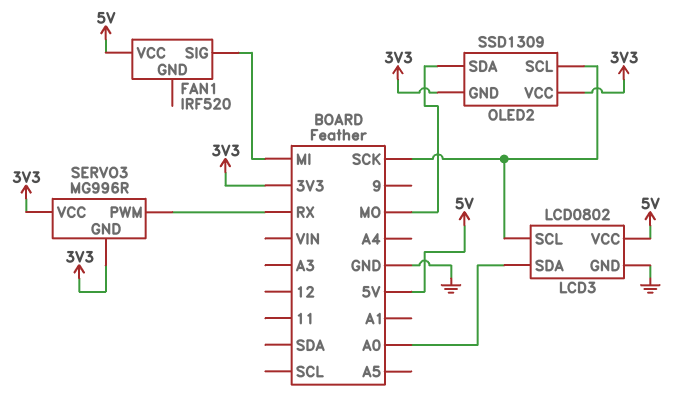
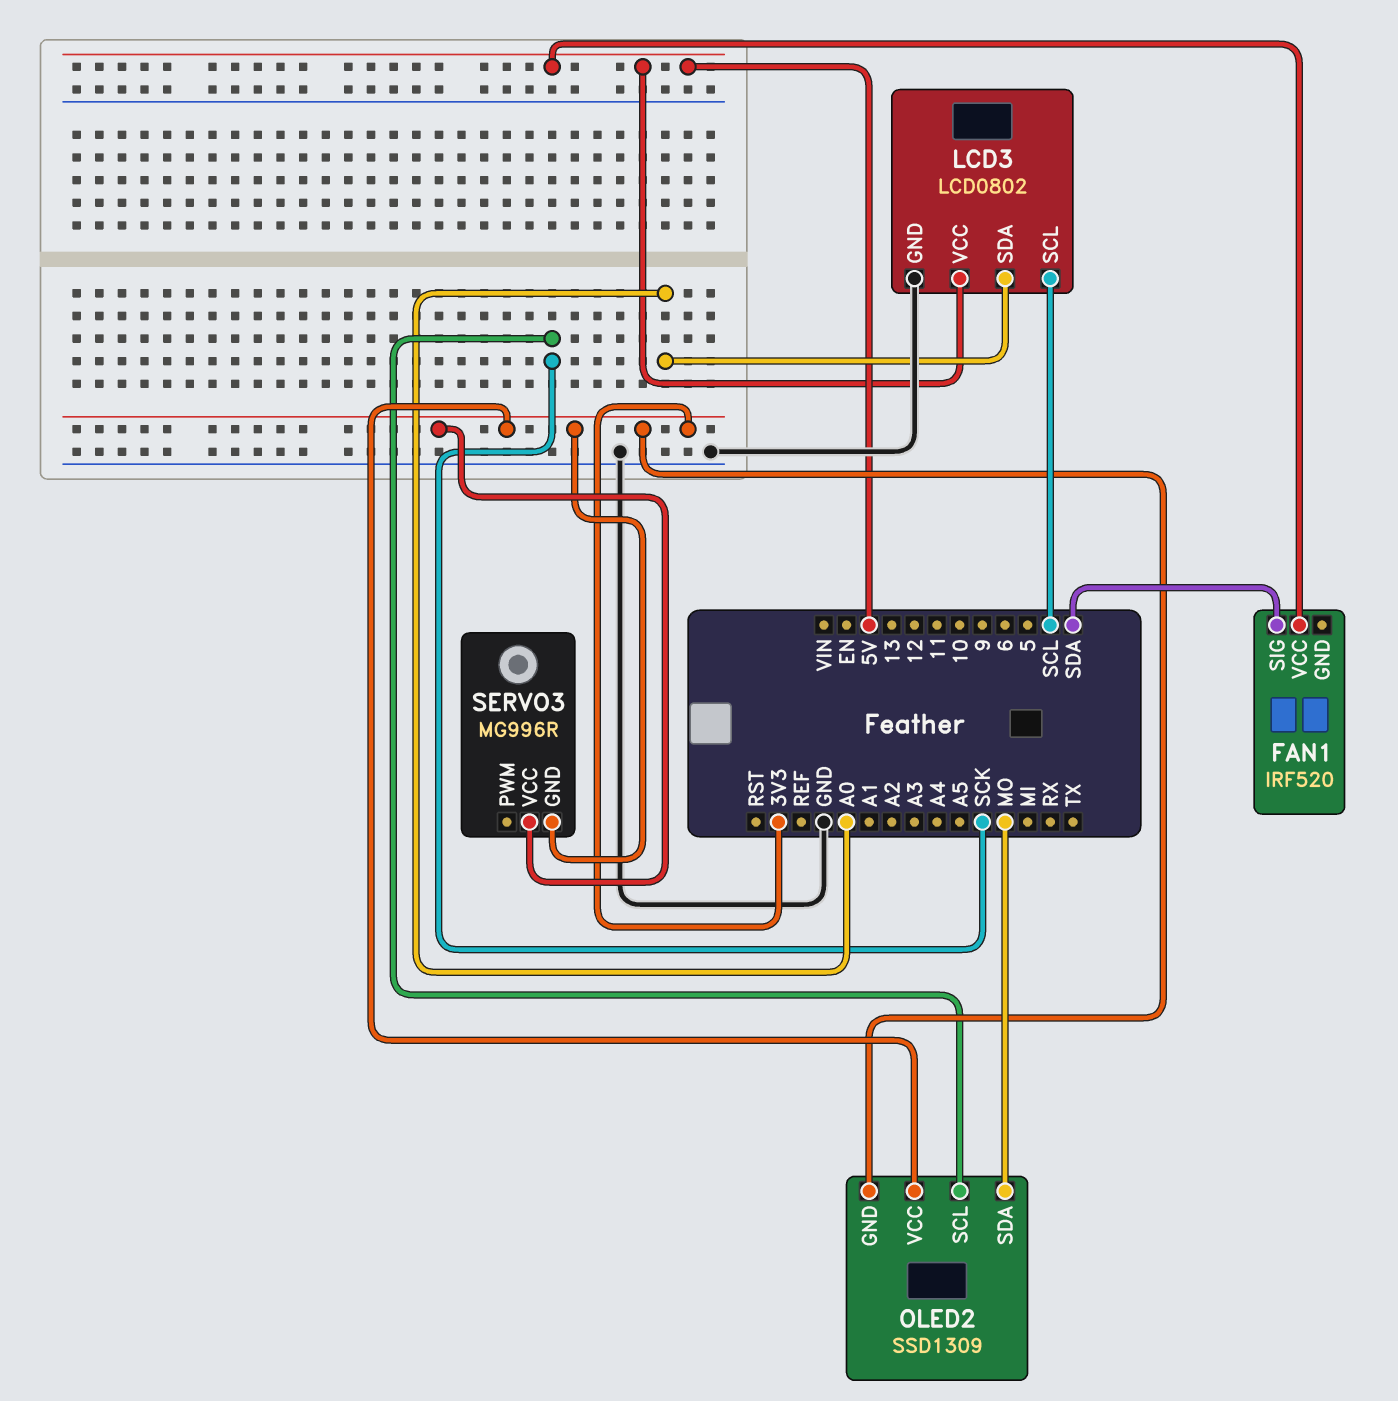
FAN1 pin SIG: MI -> SDA
LCD3 pin SCL: SCK -> SCL
SERVO3 pin PWM: RX -> none

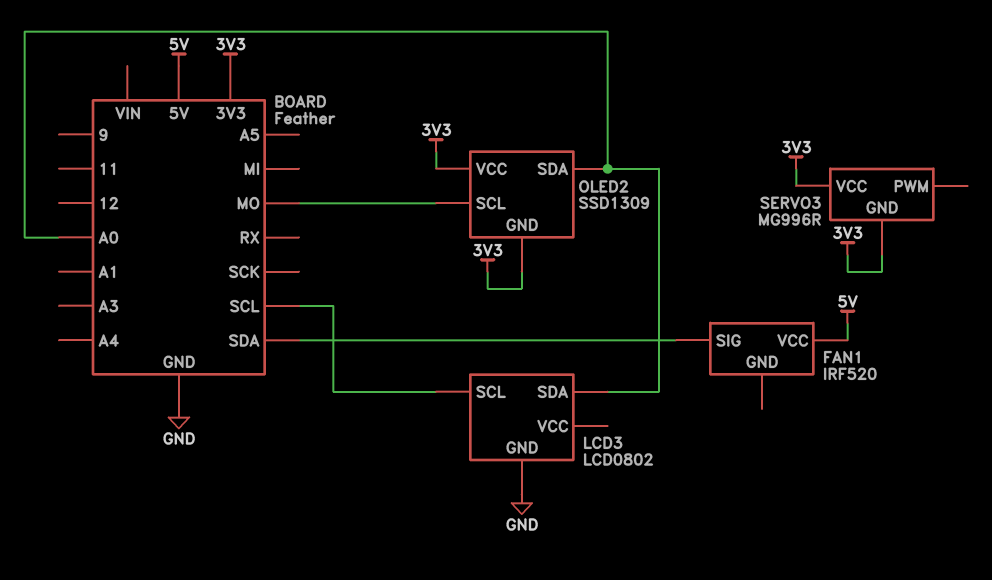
LCD3 pin VCC: 5V -> none
OLED2 pin SCL: SCK -> MO
OLED2 pin SDA: MO -> A0

